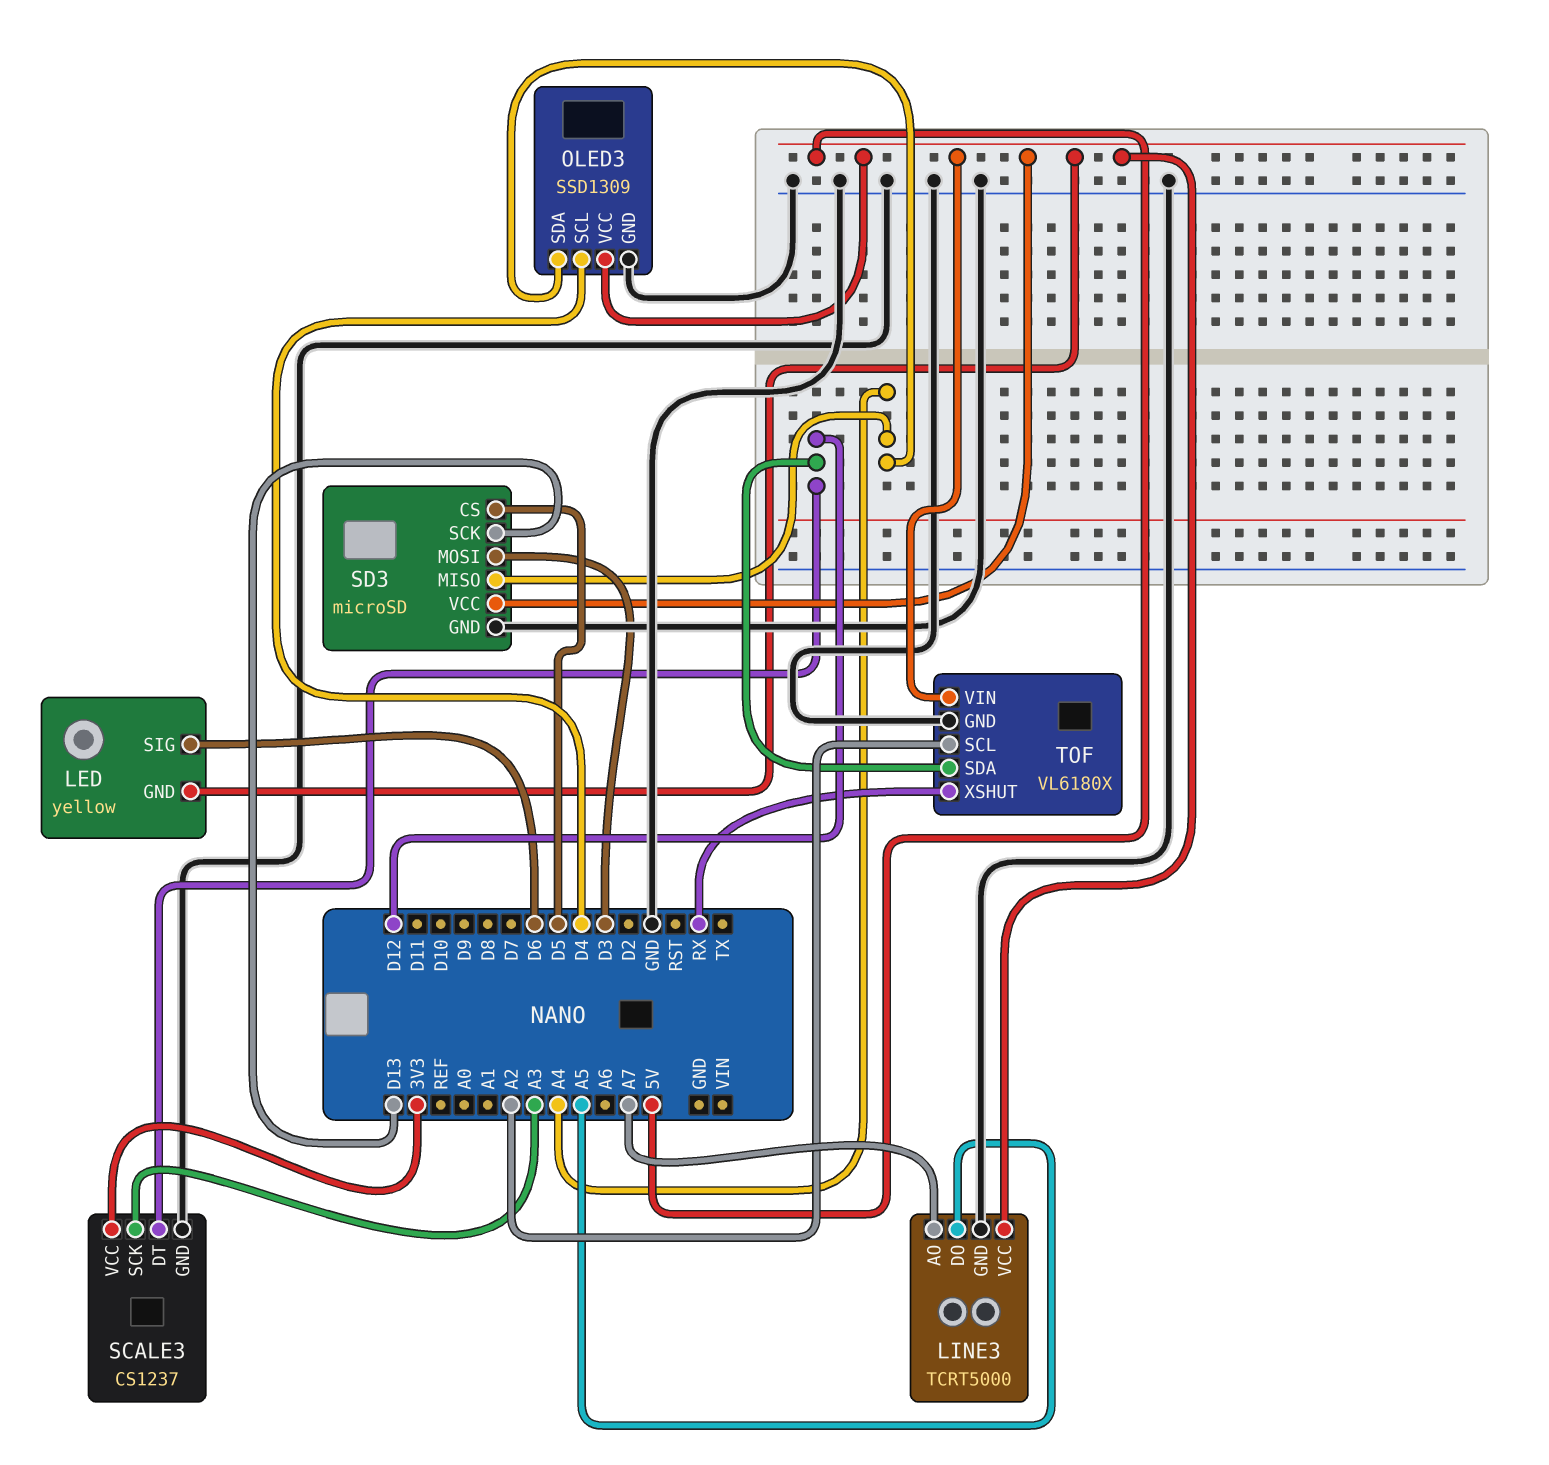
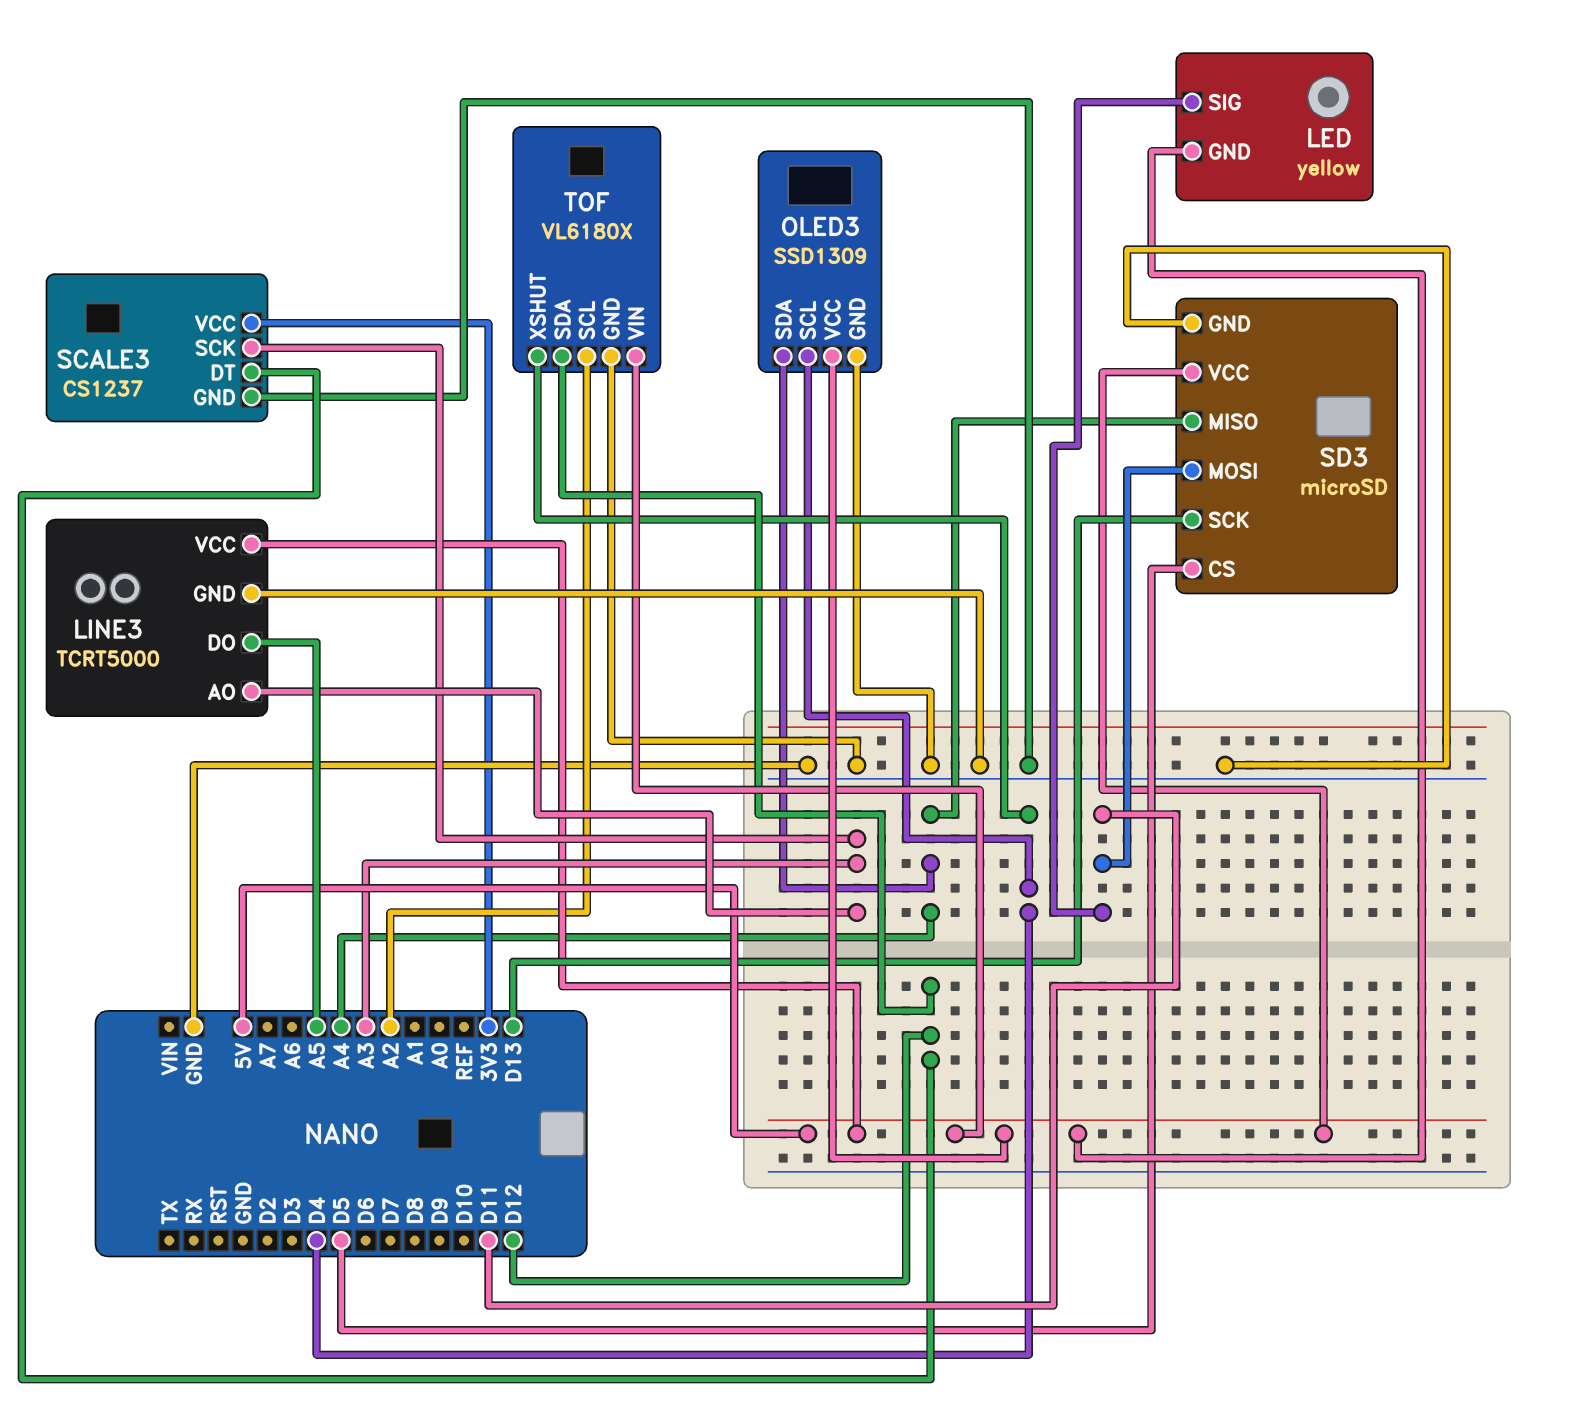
LED pin SIG: D6 -> D11
LINE3 pin AO: A7 -> A3
SD3 pin MOSI: D3 -> D11
TOF pin XSHUT: RX -> D4

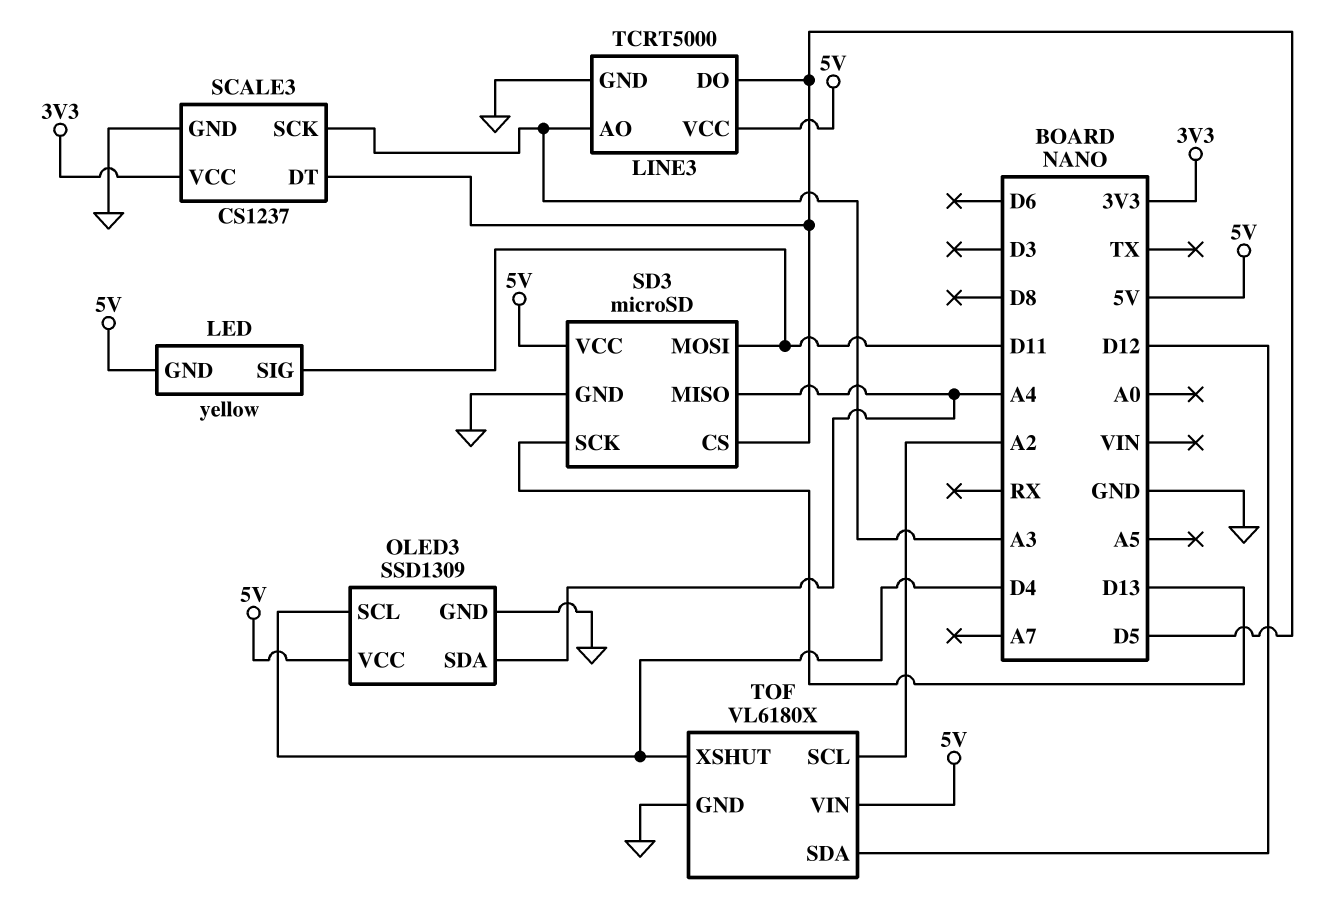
LINE3 pin DO: A5 -> D5
SCALE3 pin DT: D12 -> D5

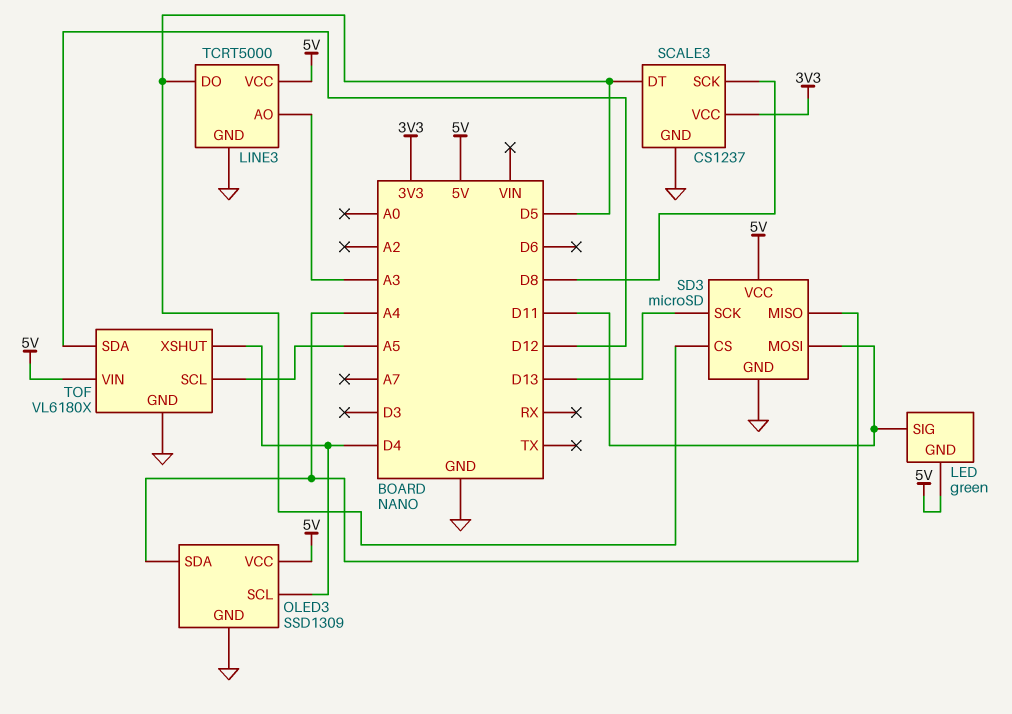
LED: yellow -> green
SCALE3 pin SCK: A3 -> D8
TOF pin SCL: A2 -> A5

